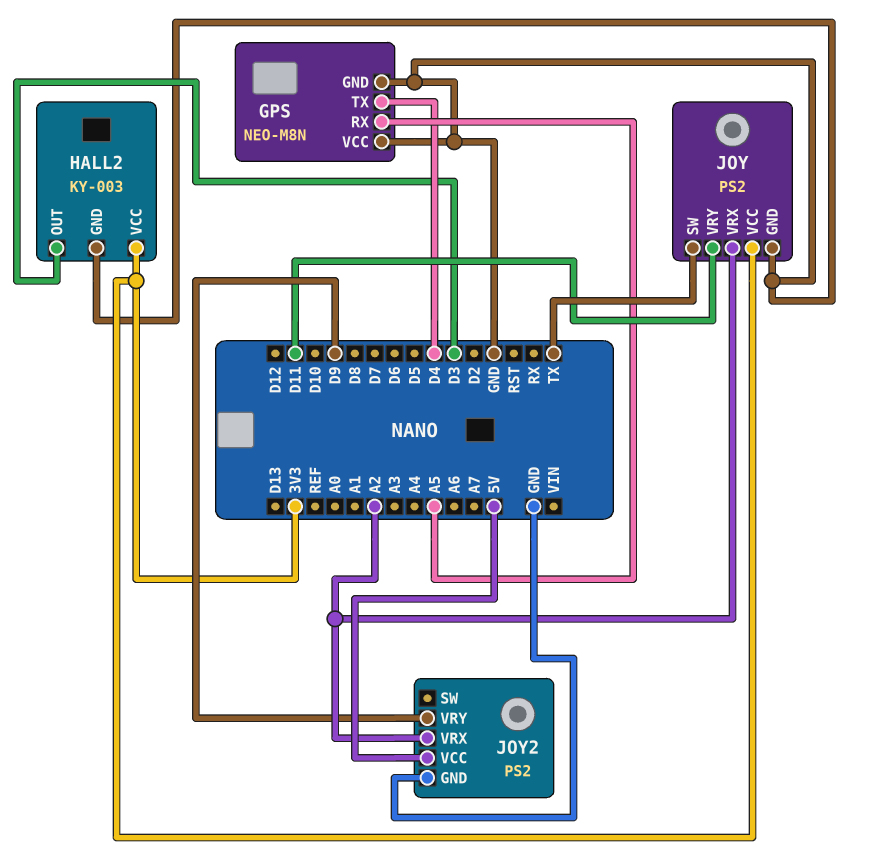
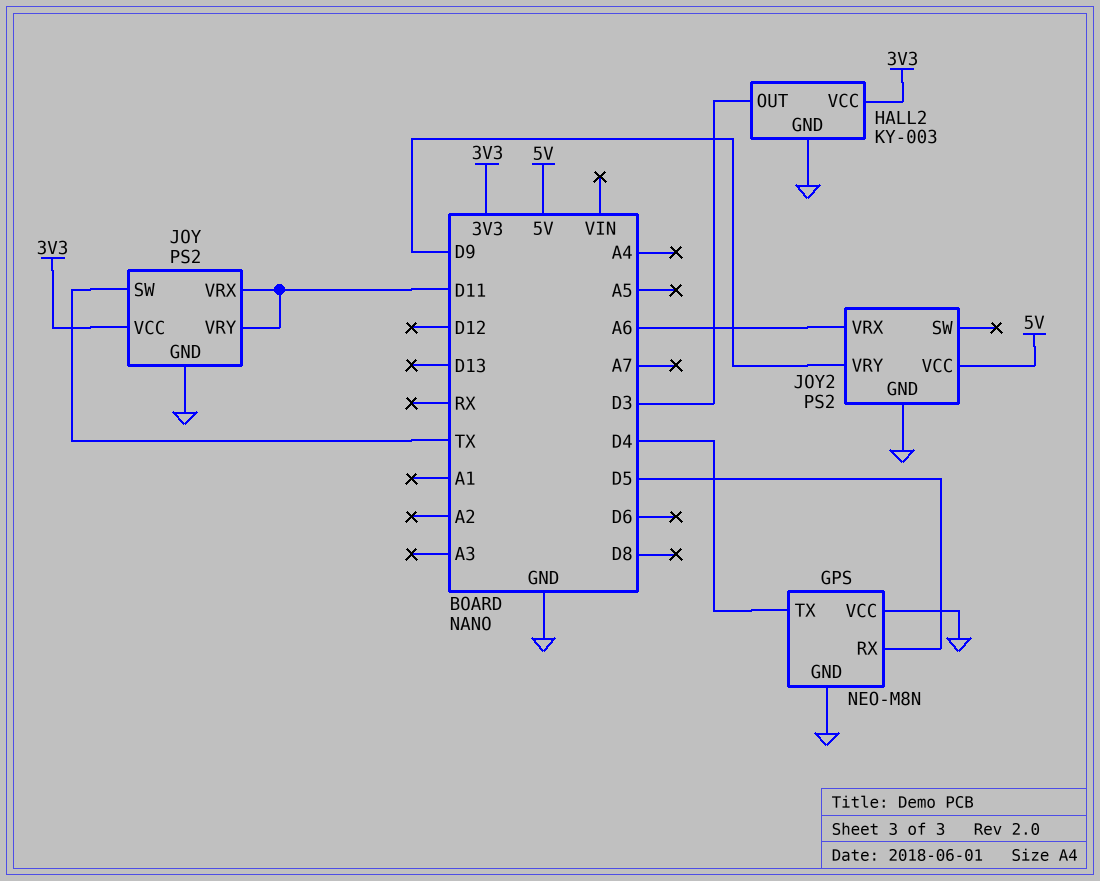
GPS pin RX: A5 -> D5
JOY pin VRX: A2 -> D11
JOY2 pin VRX: A2 -> A6

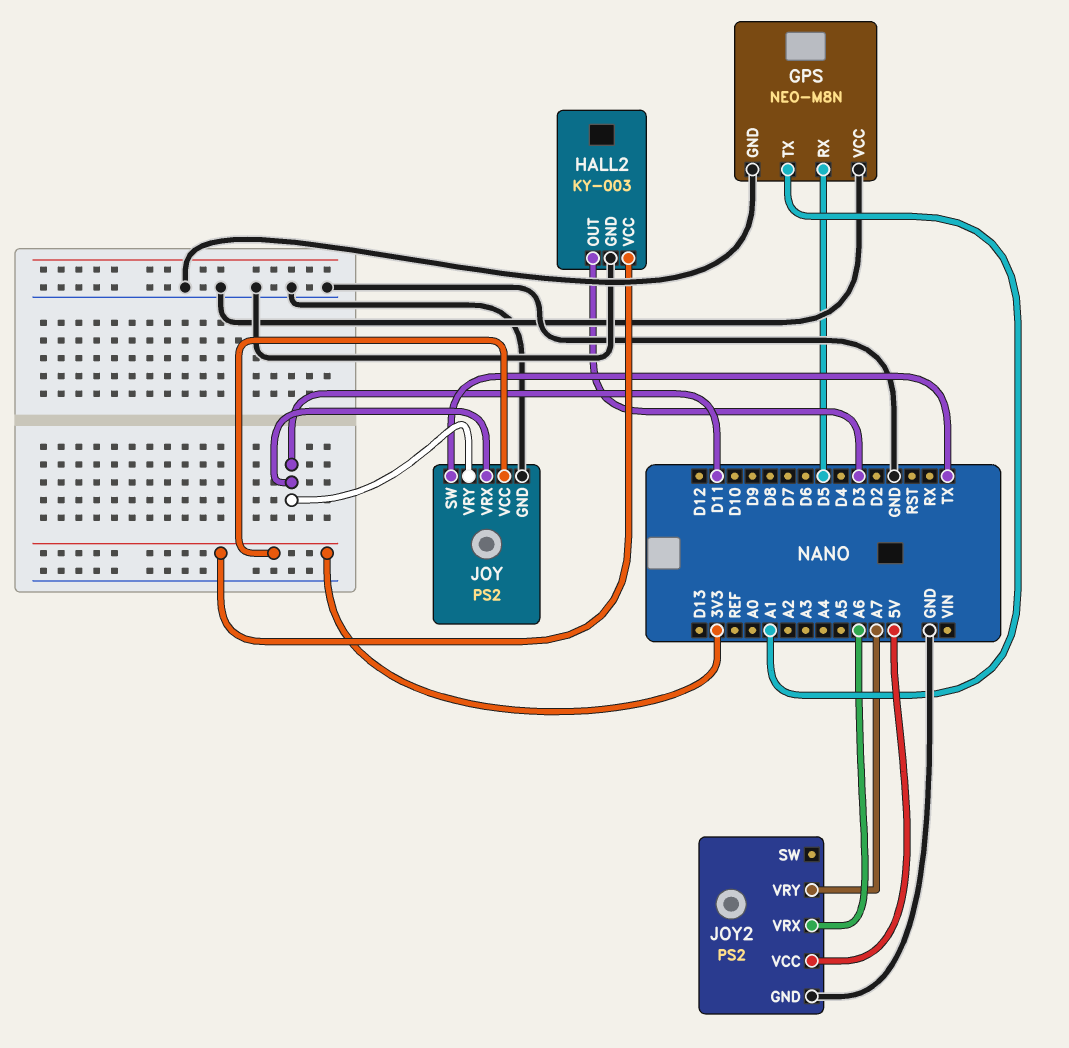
GPS pin TX: D4 -> A1
JOY2 pin VRY: D9 -> A7

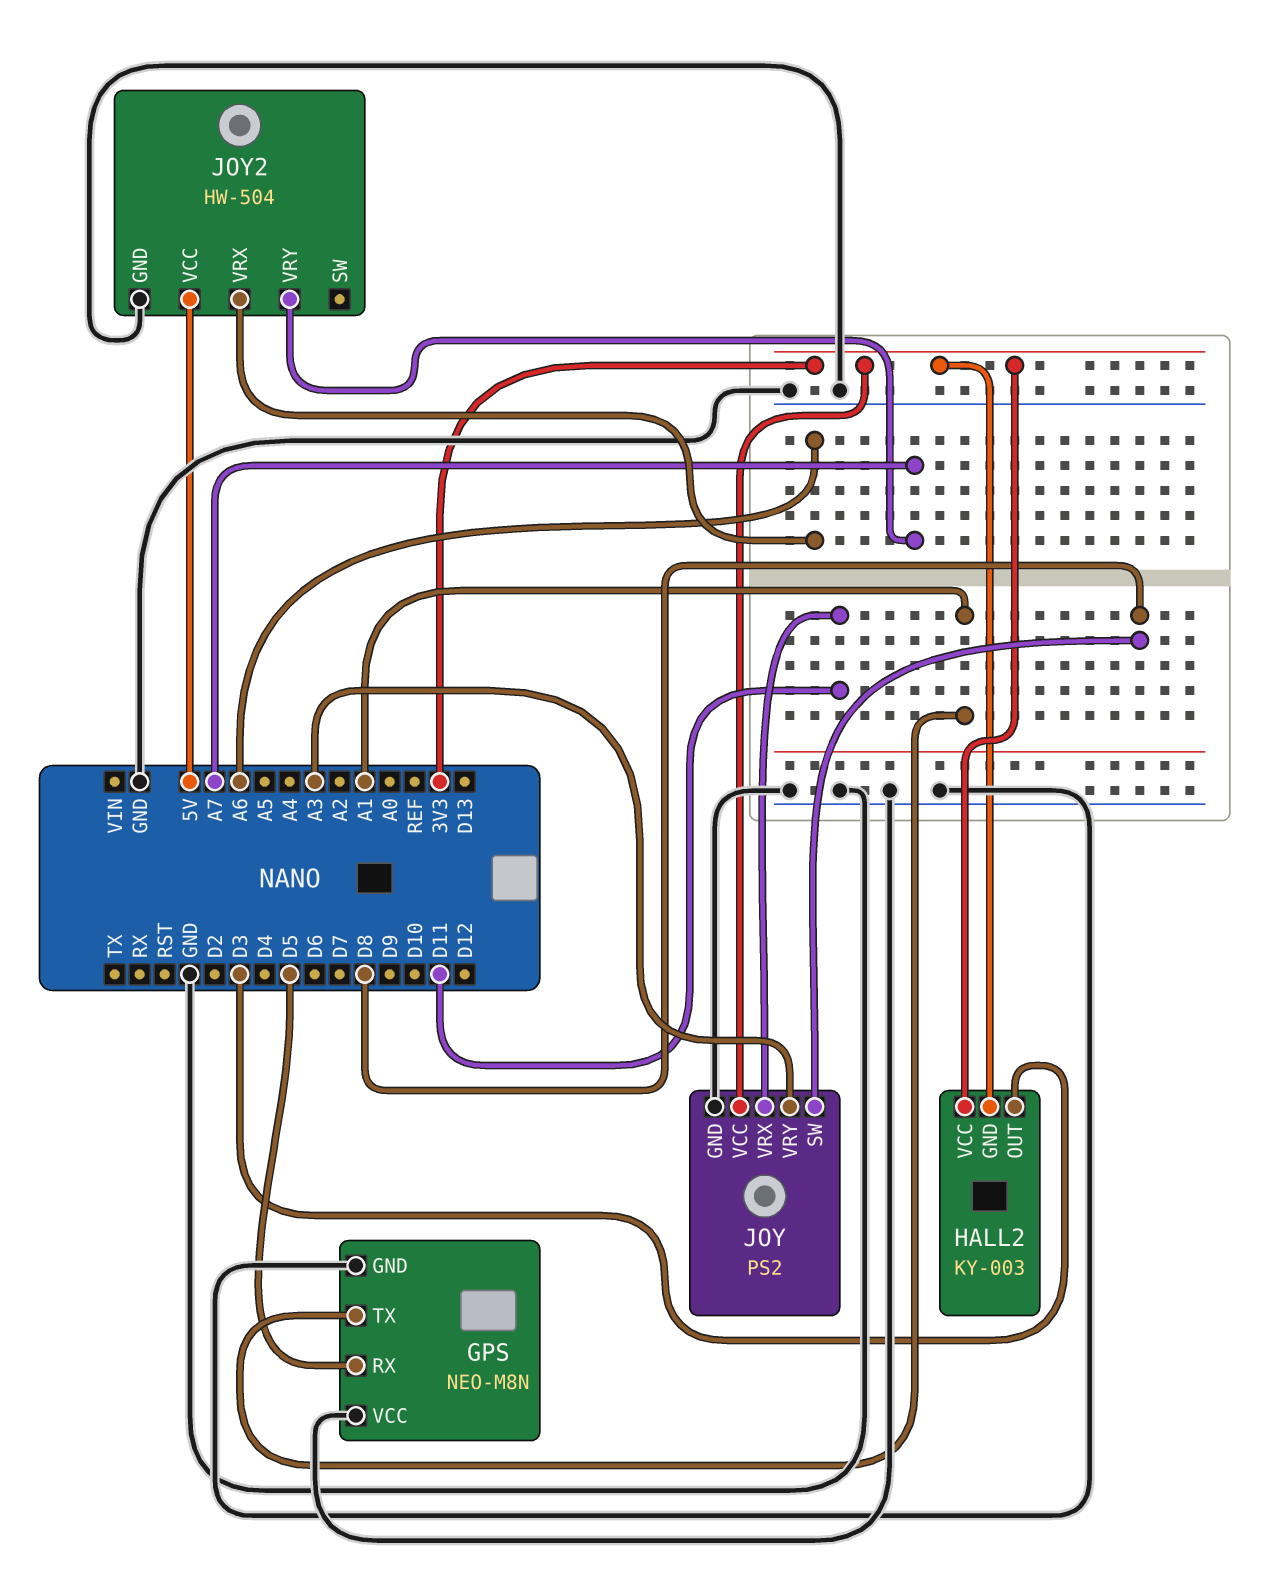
HALL2 pin GND: GND -> 3V3
JOY pin SW: TX -> D8
JOY pin VRY: D11 -> A3
JOY2: PS2 -> HW-504

